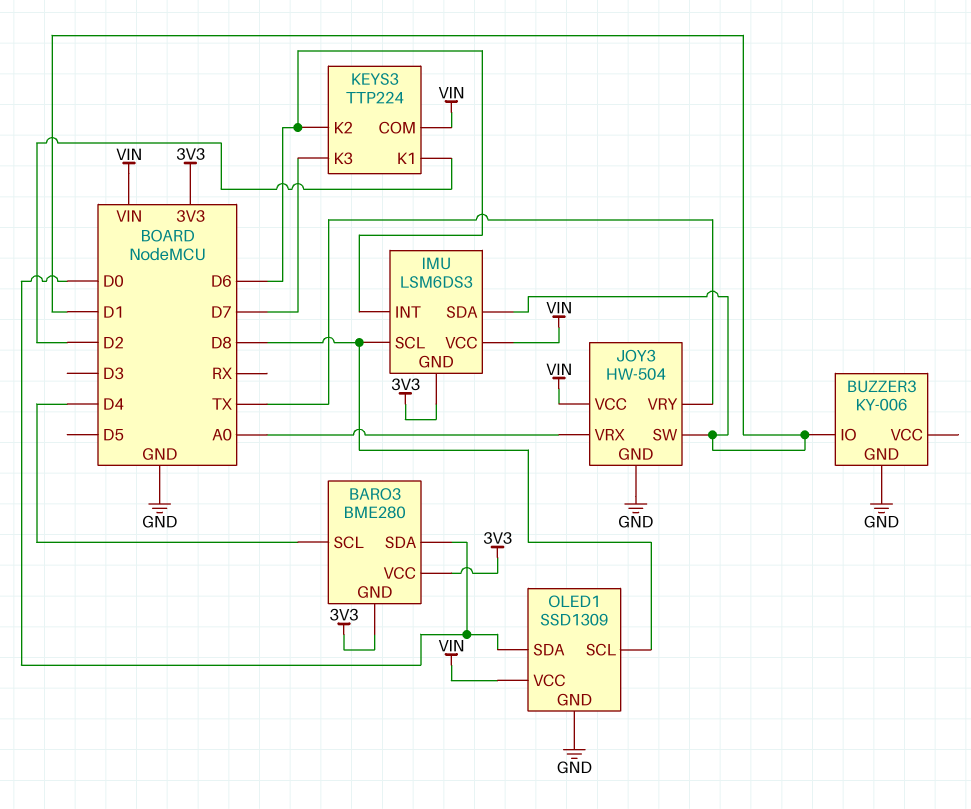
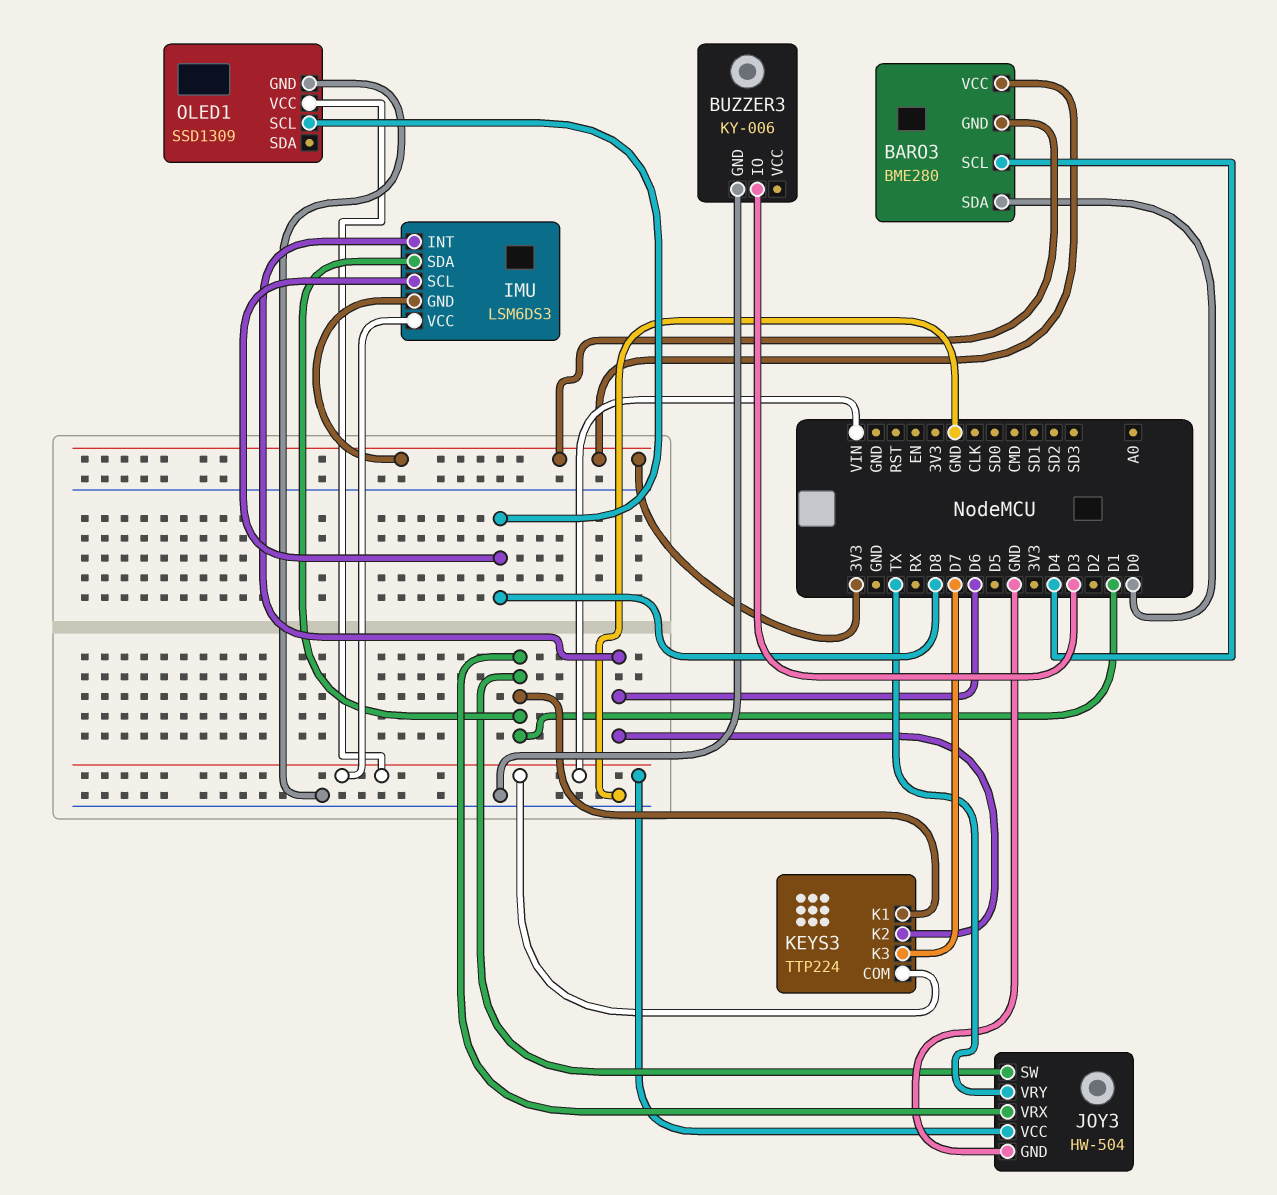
BUZZER3 pin IO: D1 -> D3
JOY3 pin VRX: A0 -> D1
KEYS3 pin K1: D2 -> D1
OLED1 pin SDA: D0 -> none

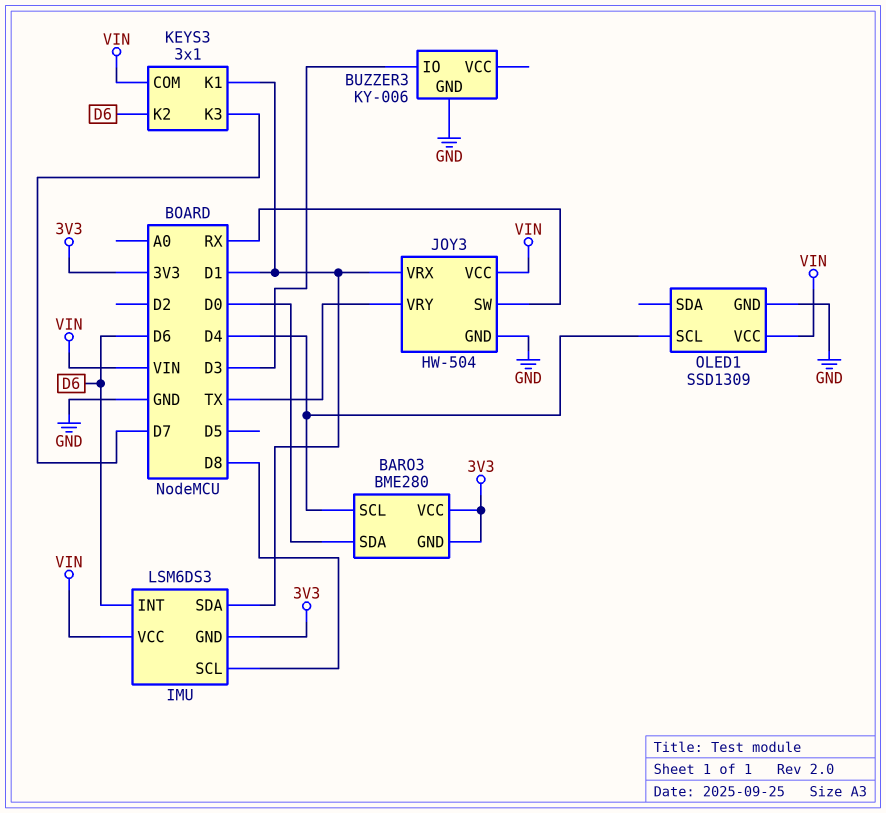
JOY3 pin SW: D1 -> RX
KEYS3: TTP224 -> 3x1
OLED1 pin SCL: D8 -> D4

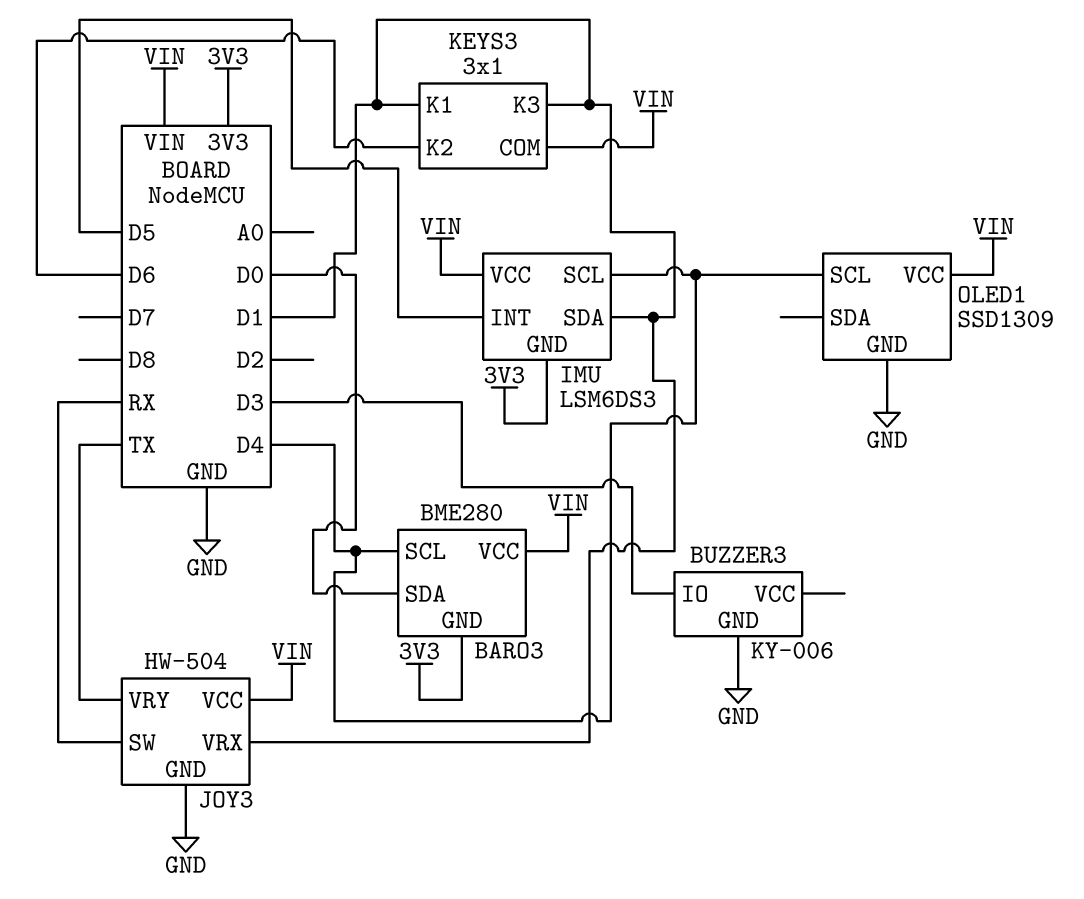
BARO3 pin VCC: 3V3 -> VIN
IMU pin INT: D6 -> D5
IMU pin SCL: D8 -> D4
KEYS3 pin K3: D7 -> D1

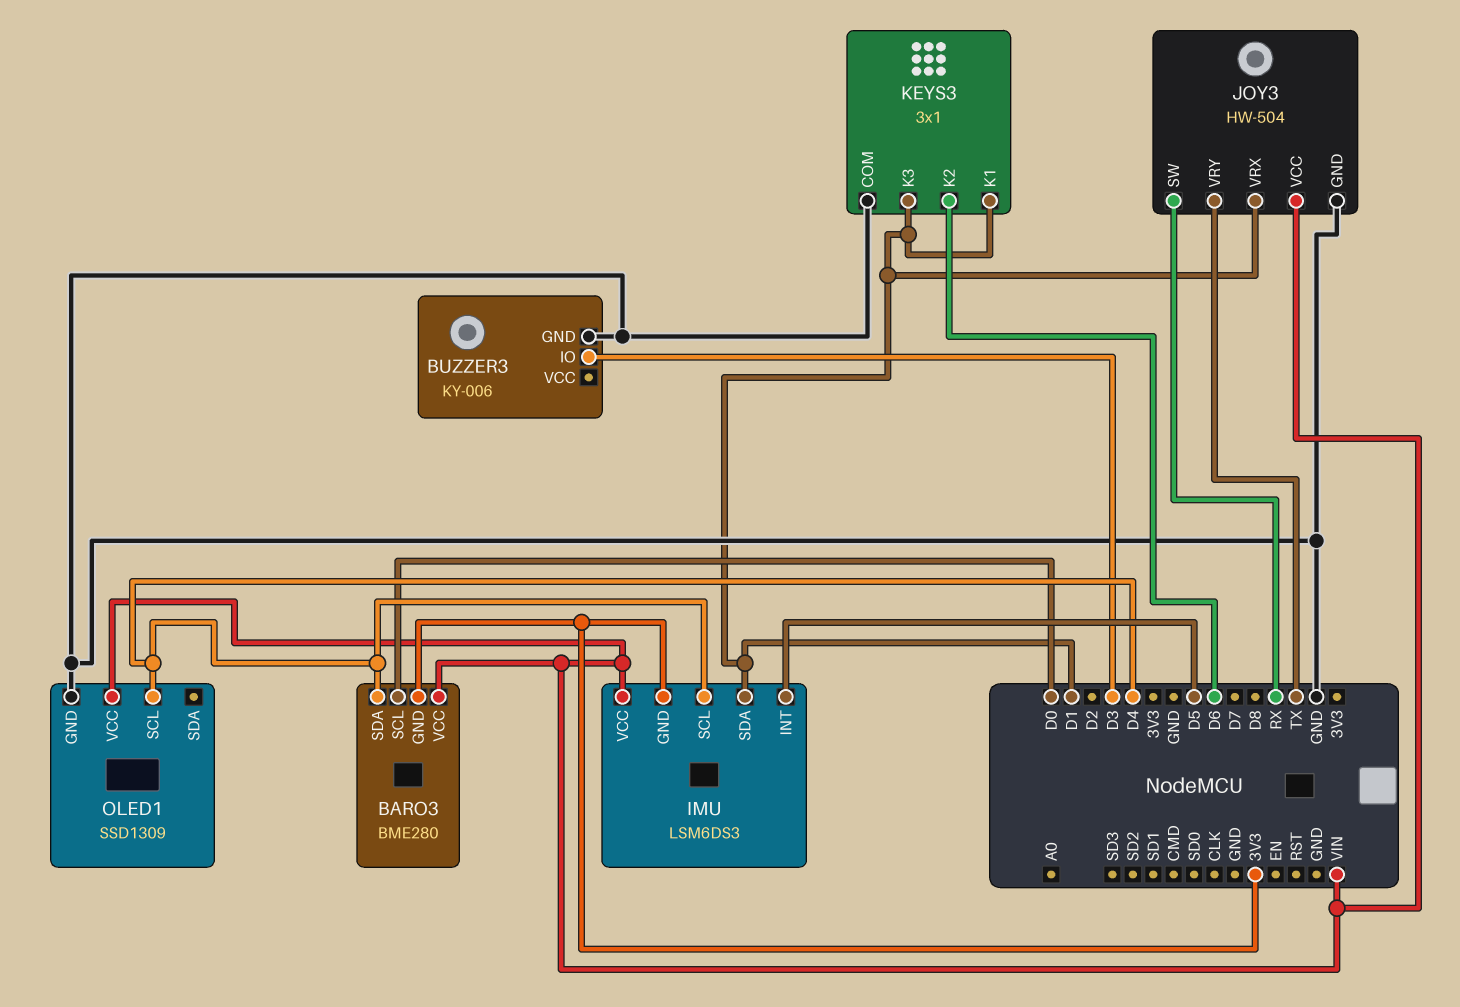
BARO3 pin SCL: D4 -> D0
BARO3 pin SDA: D0 -> D4
KEYS3 pin COM: VIN -> GND

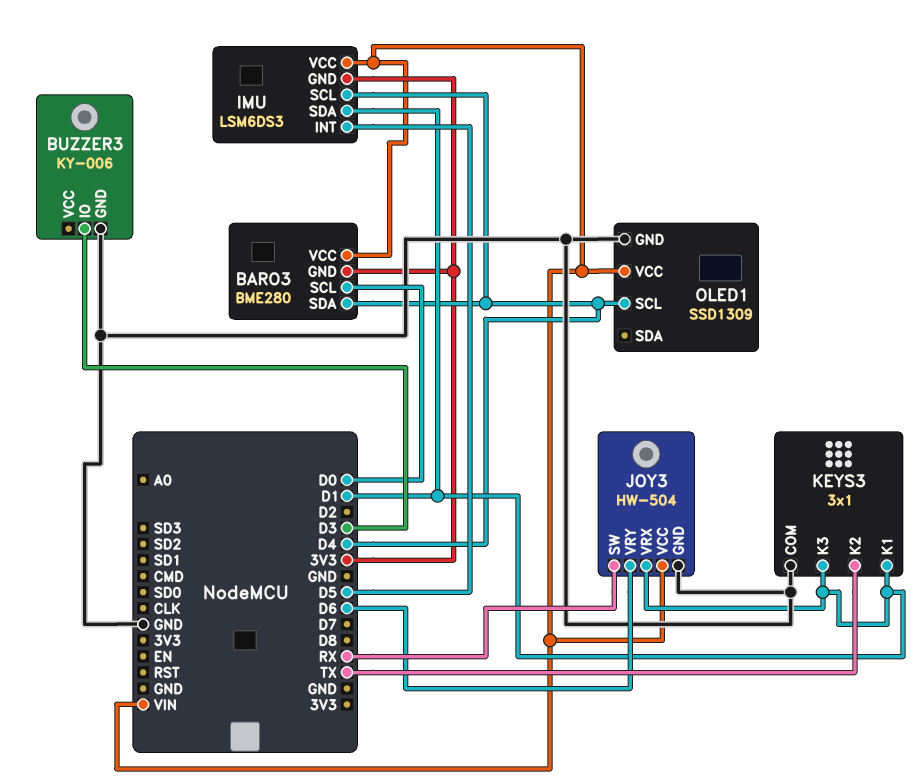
JOY3 pin VRY: TX -> D6
KEYS3 pin K2: D6 -> TX

